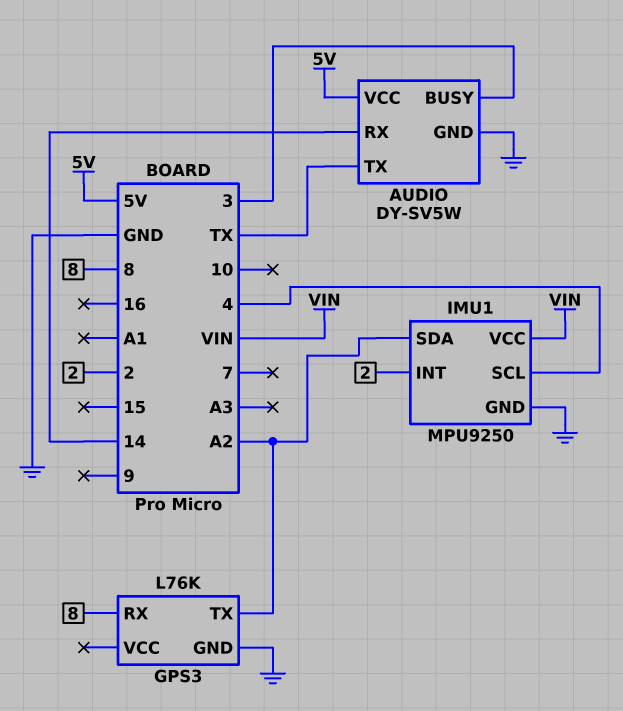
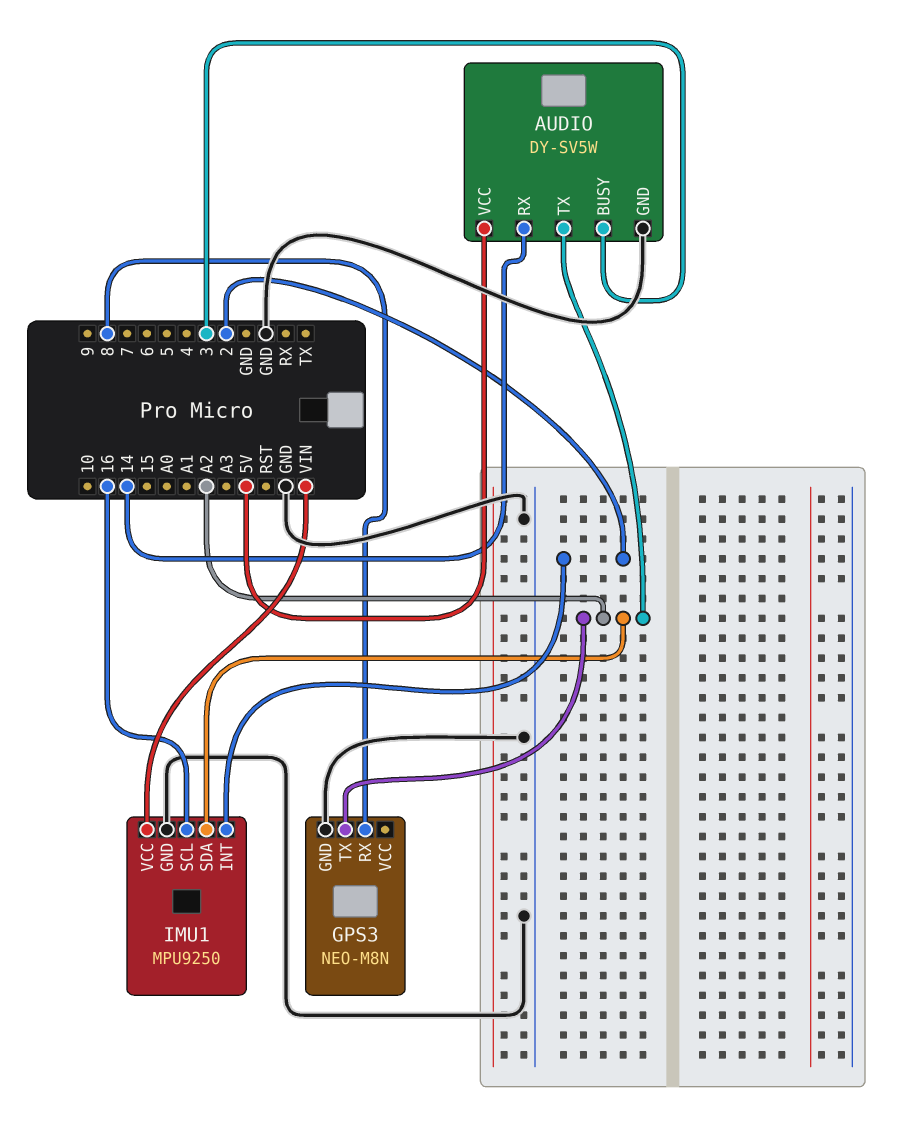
AUDIO pin TX: TX -> A2
GPS3: L76K -> NEO-M8N
IMU1 pin SCL: 4 -> 16

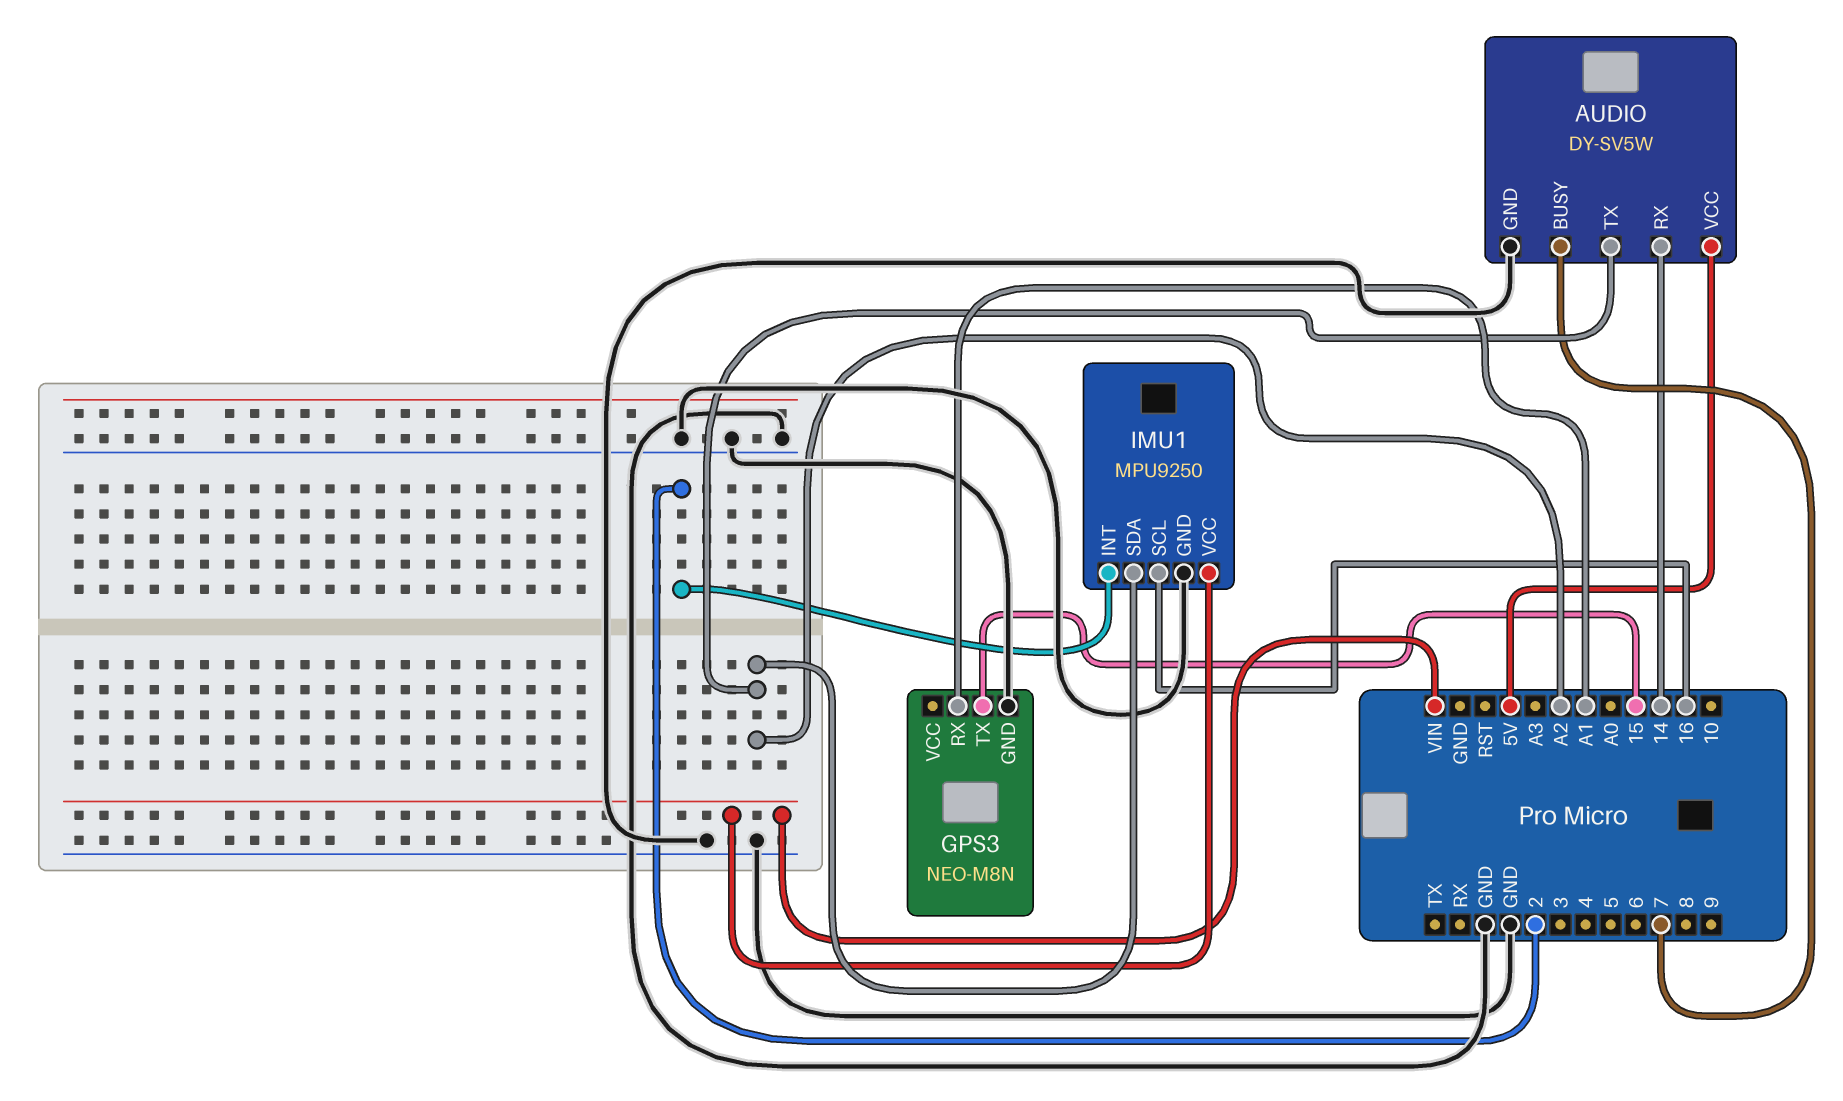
AUDIO pin BUSY: 3 -> 7
GPS3 pin RX: 8 -> A1
GPS3 pin TX: A2 -> 15

